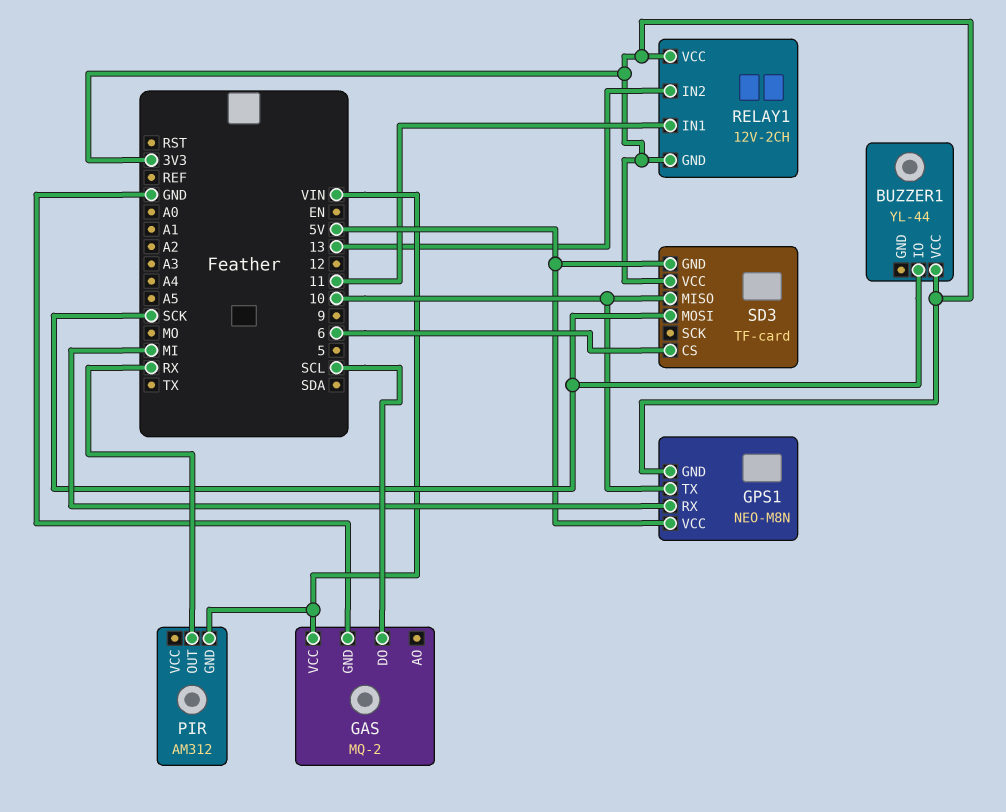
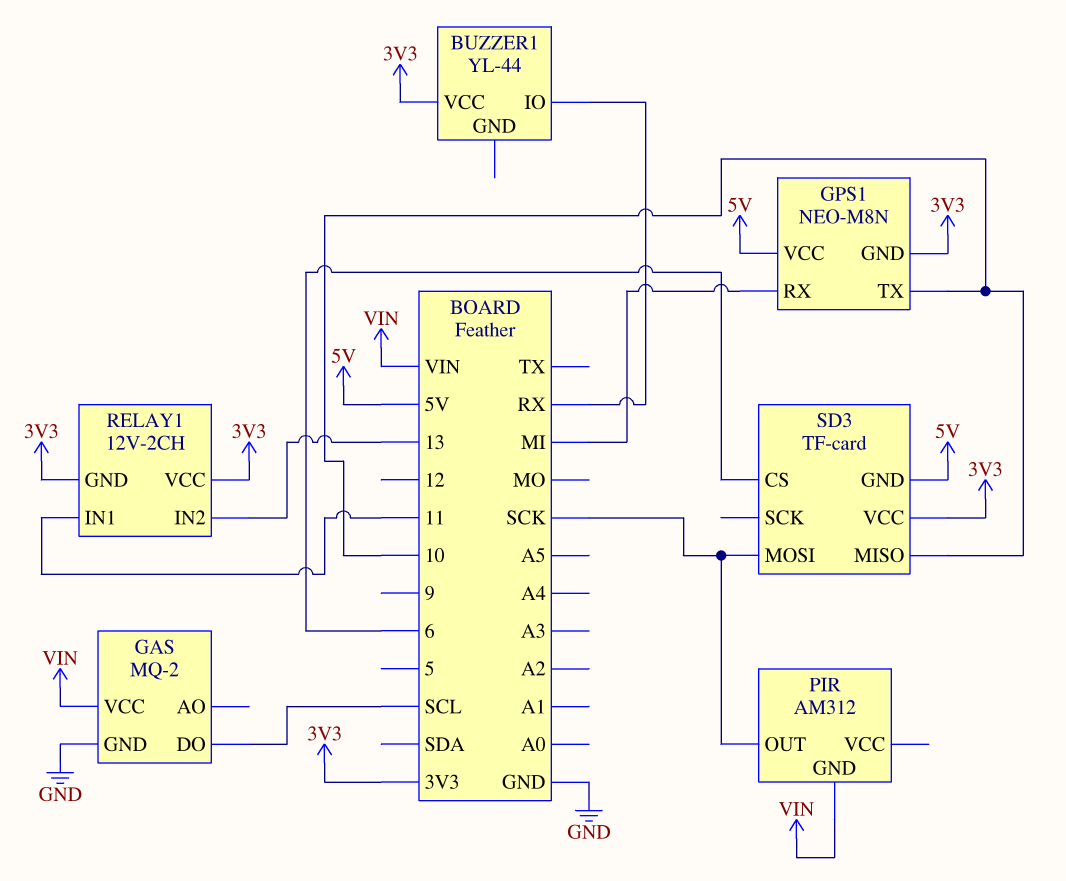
BUZZER1 pin IO: SCK -> RX
PIR pin OUT: RX -> SCK

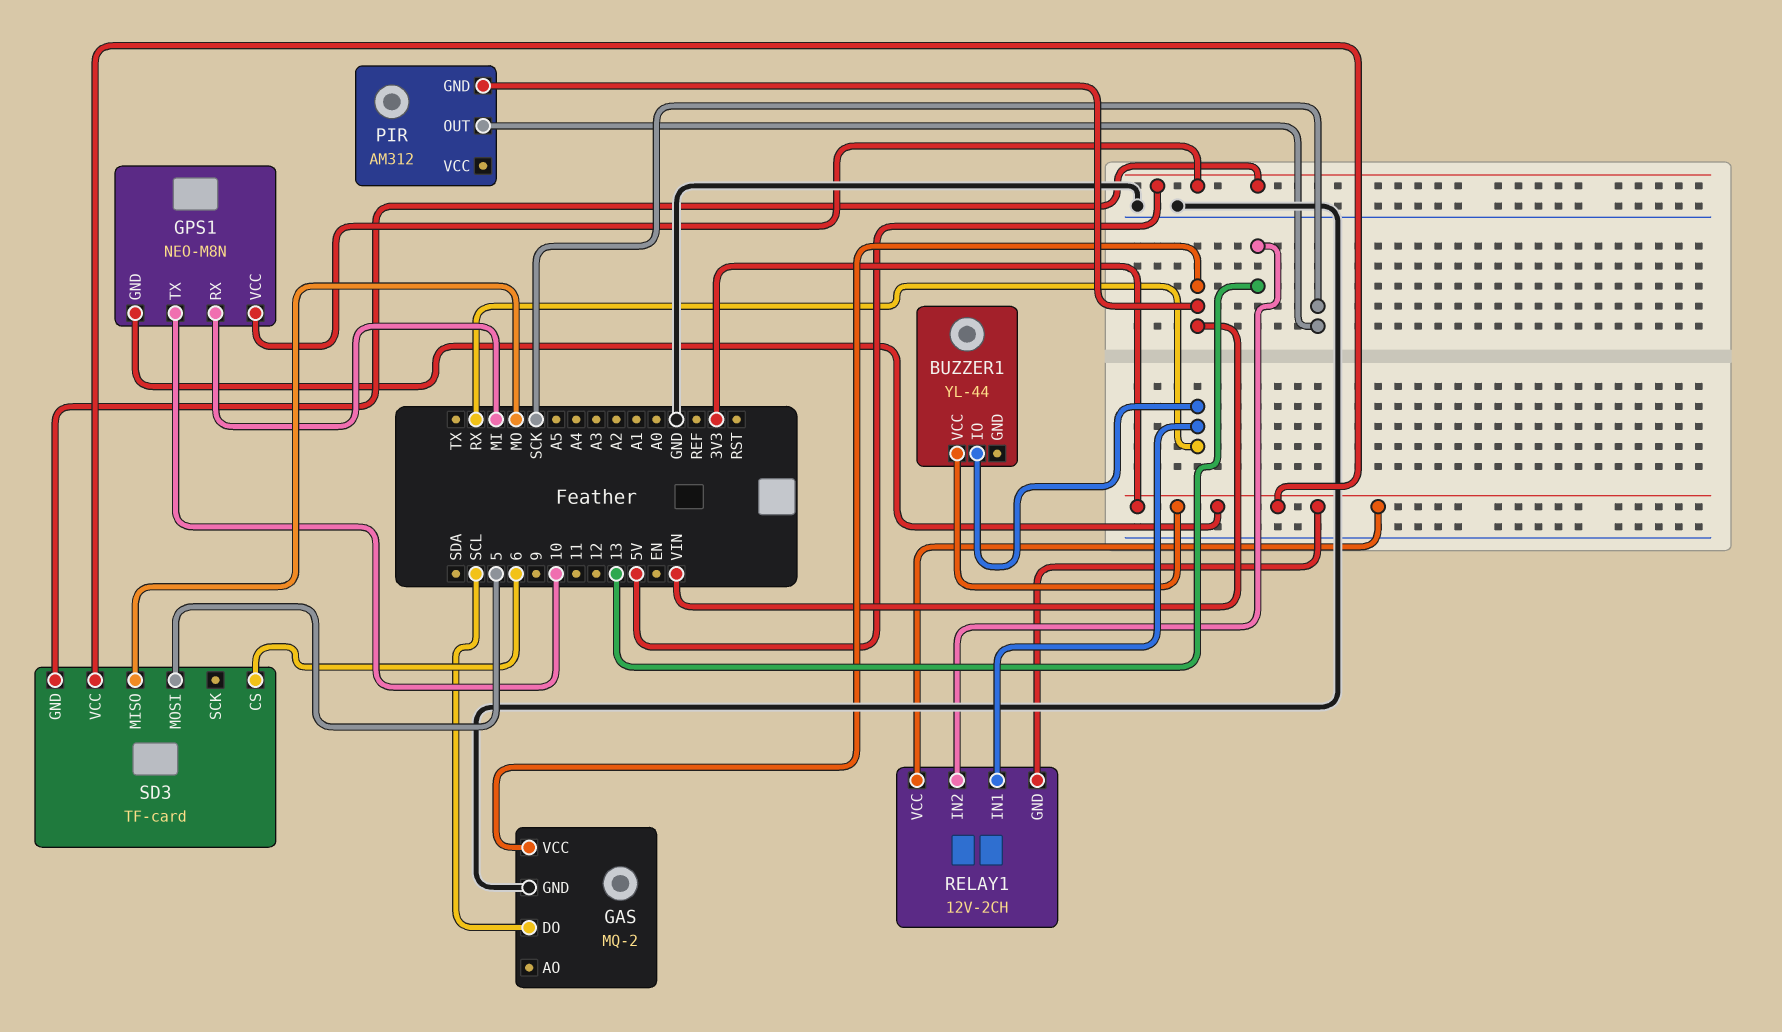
RELAY1 pin IN1: 11 -> RX
SD3 pin MISO: 10 -> MO
SD3 pin MOSI: SCK -> 5

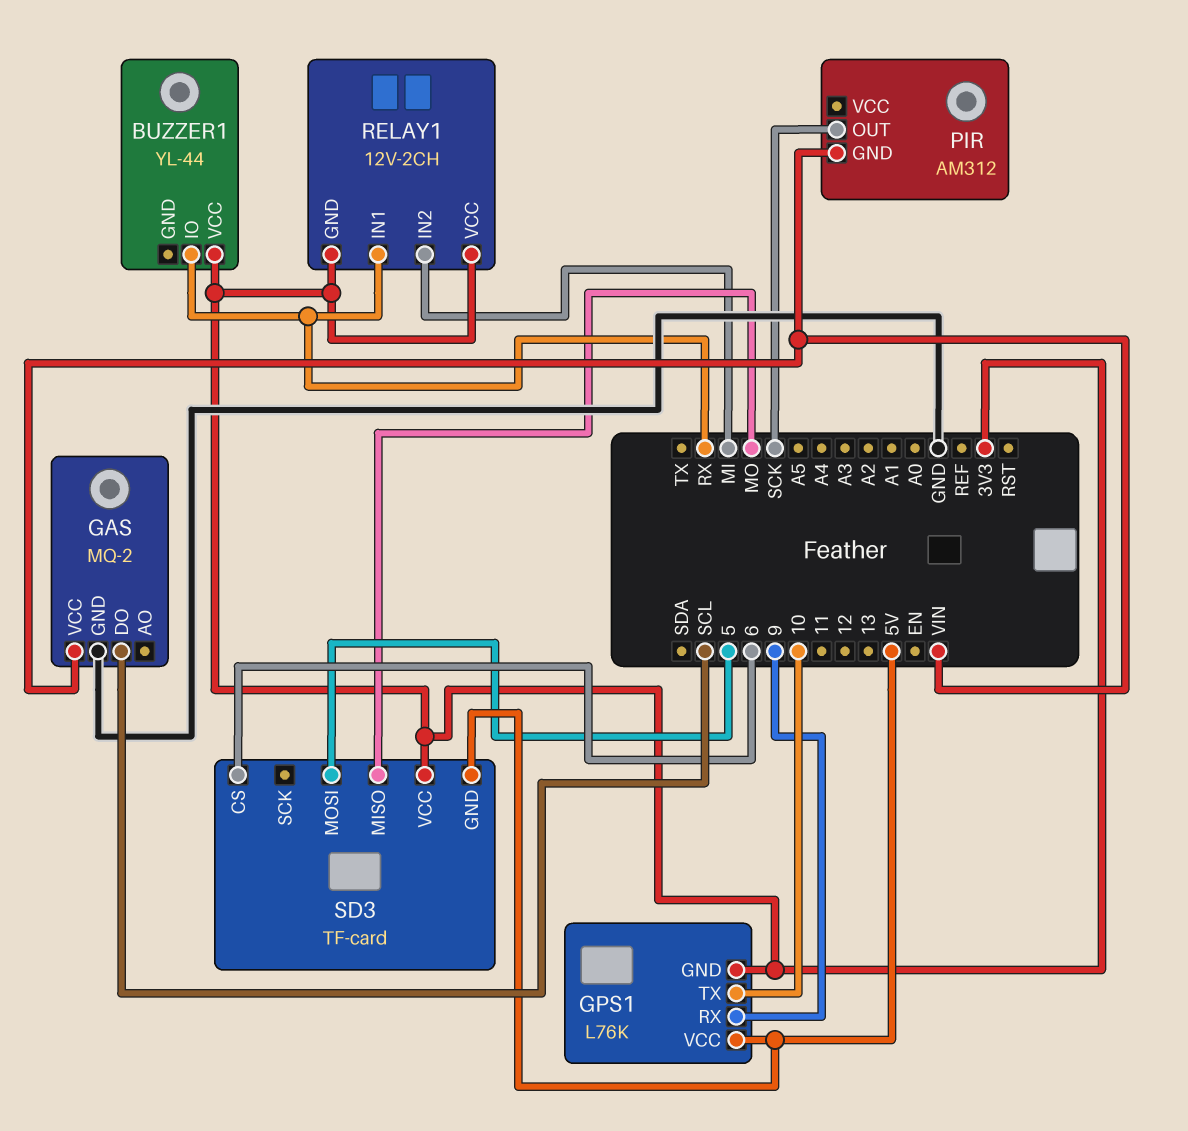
GPS1: NEO-M8N -> L76K
GPS1 pin RX: MI -> 9
RELAY1 pin IN2: 13 -> MI

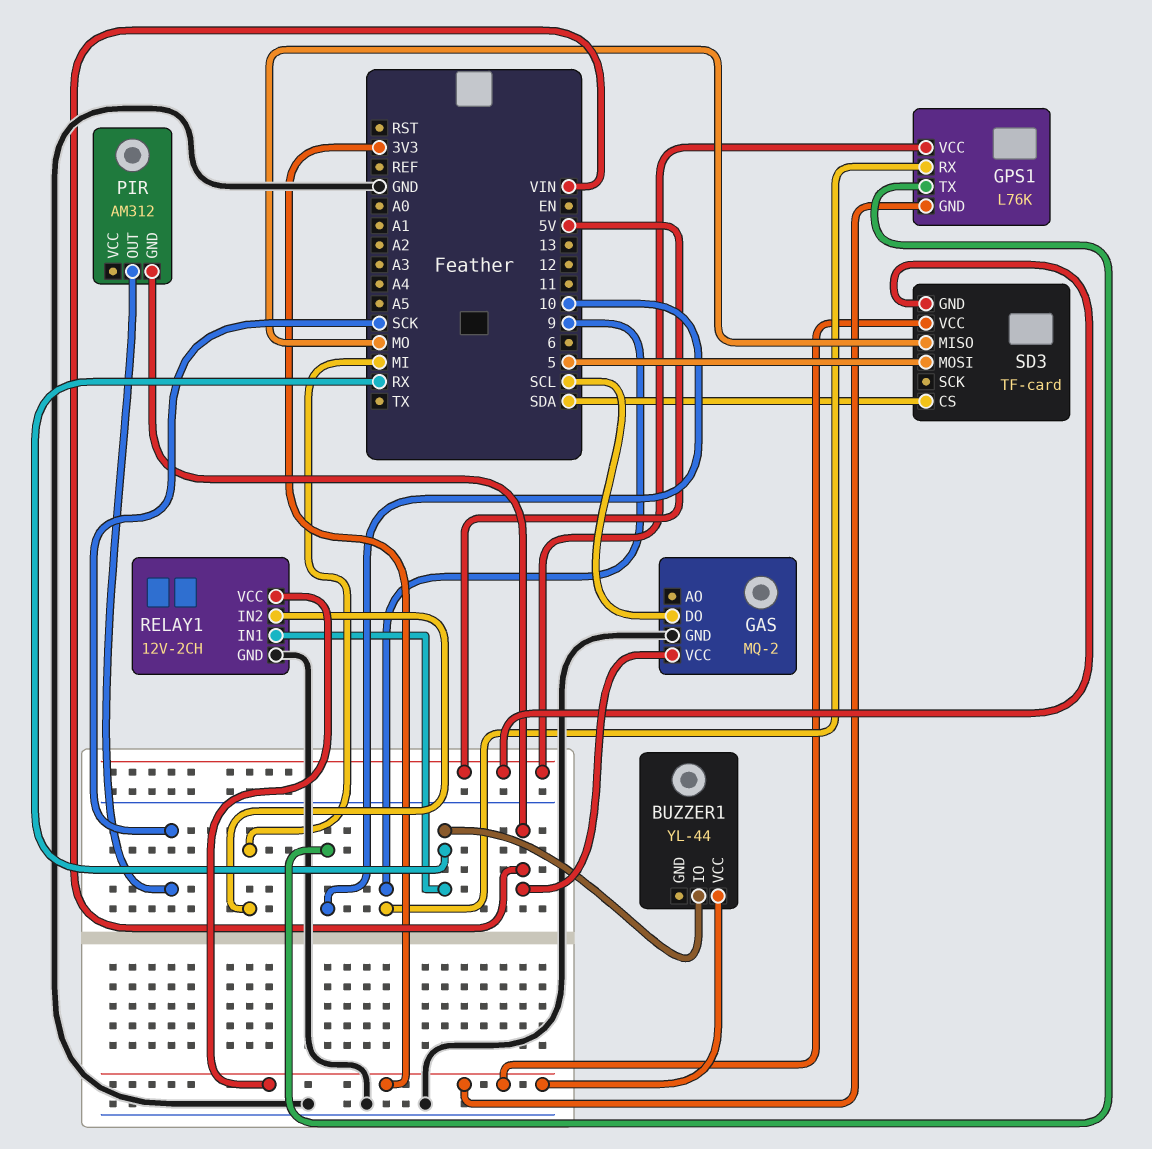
RELAY1 pin GND: 3V3 -> GND
SD3 pin CS: 6 -> SDA

